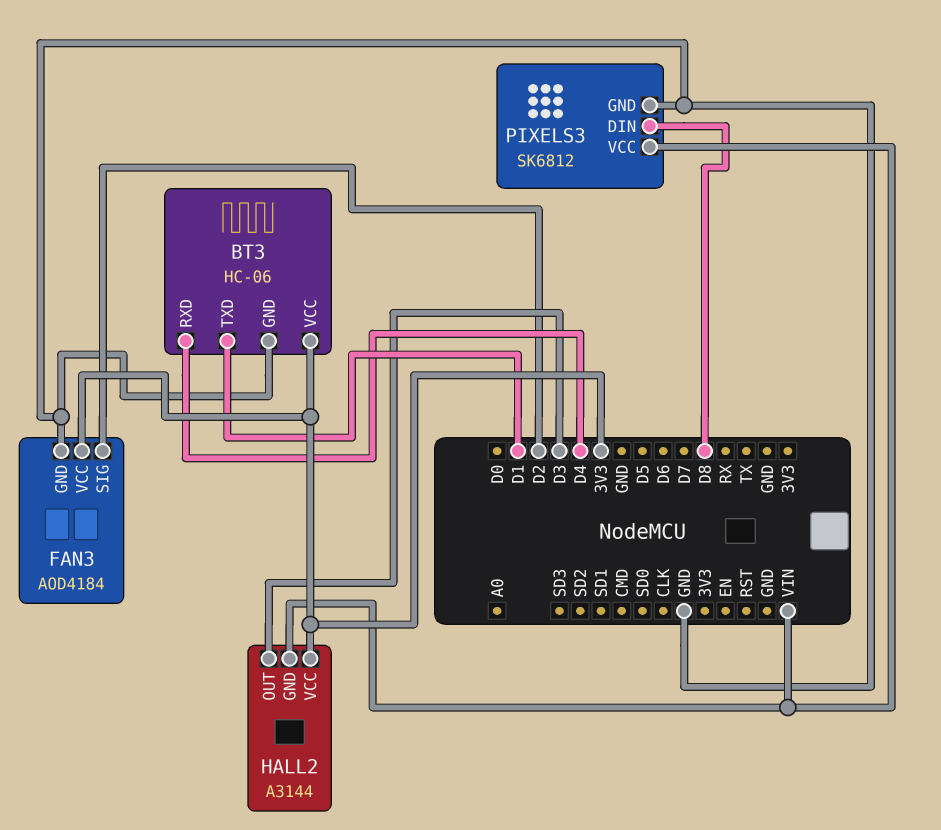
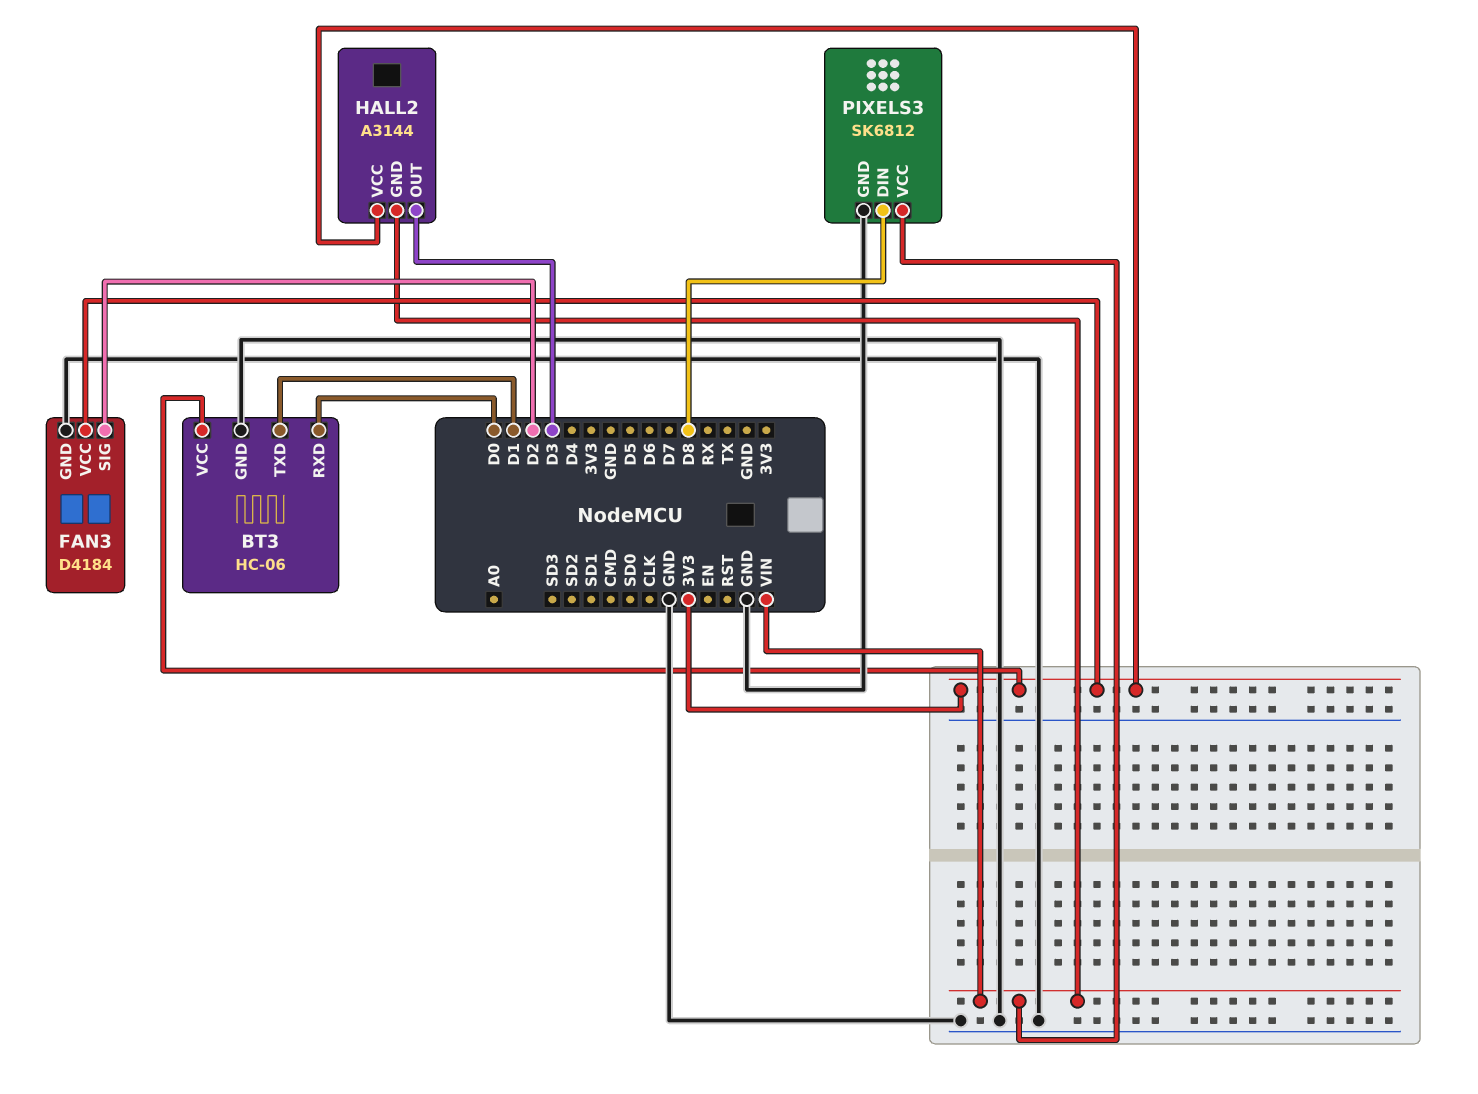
BT3 pin RXD: D4 -> D0
FAN3: AOD4184 -> D4184

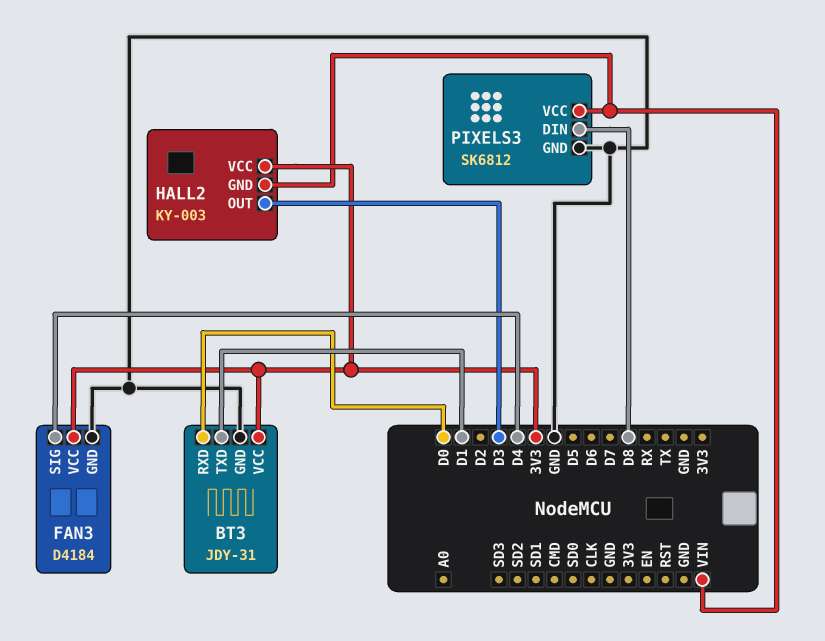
BT3: HC-06 -> JDY-31
FAN3 pin SIG: D2 -> D4
HALL2: A3144 -> KY-003

